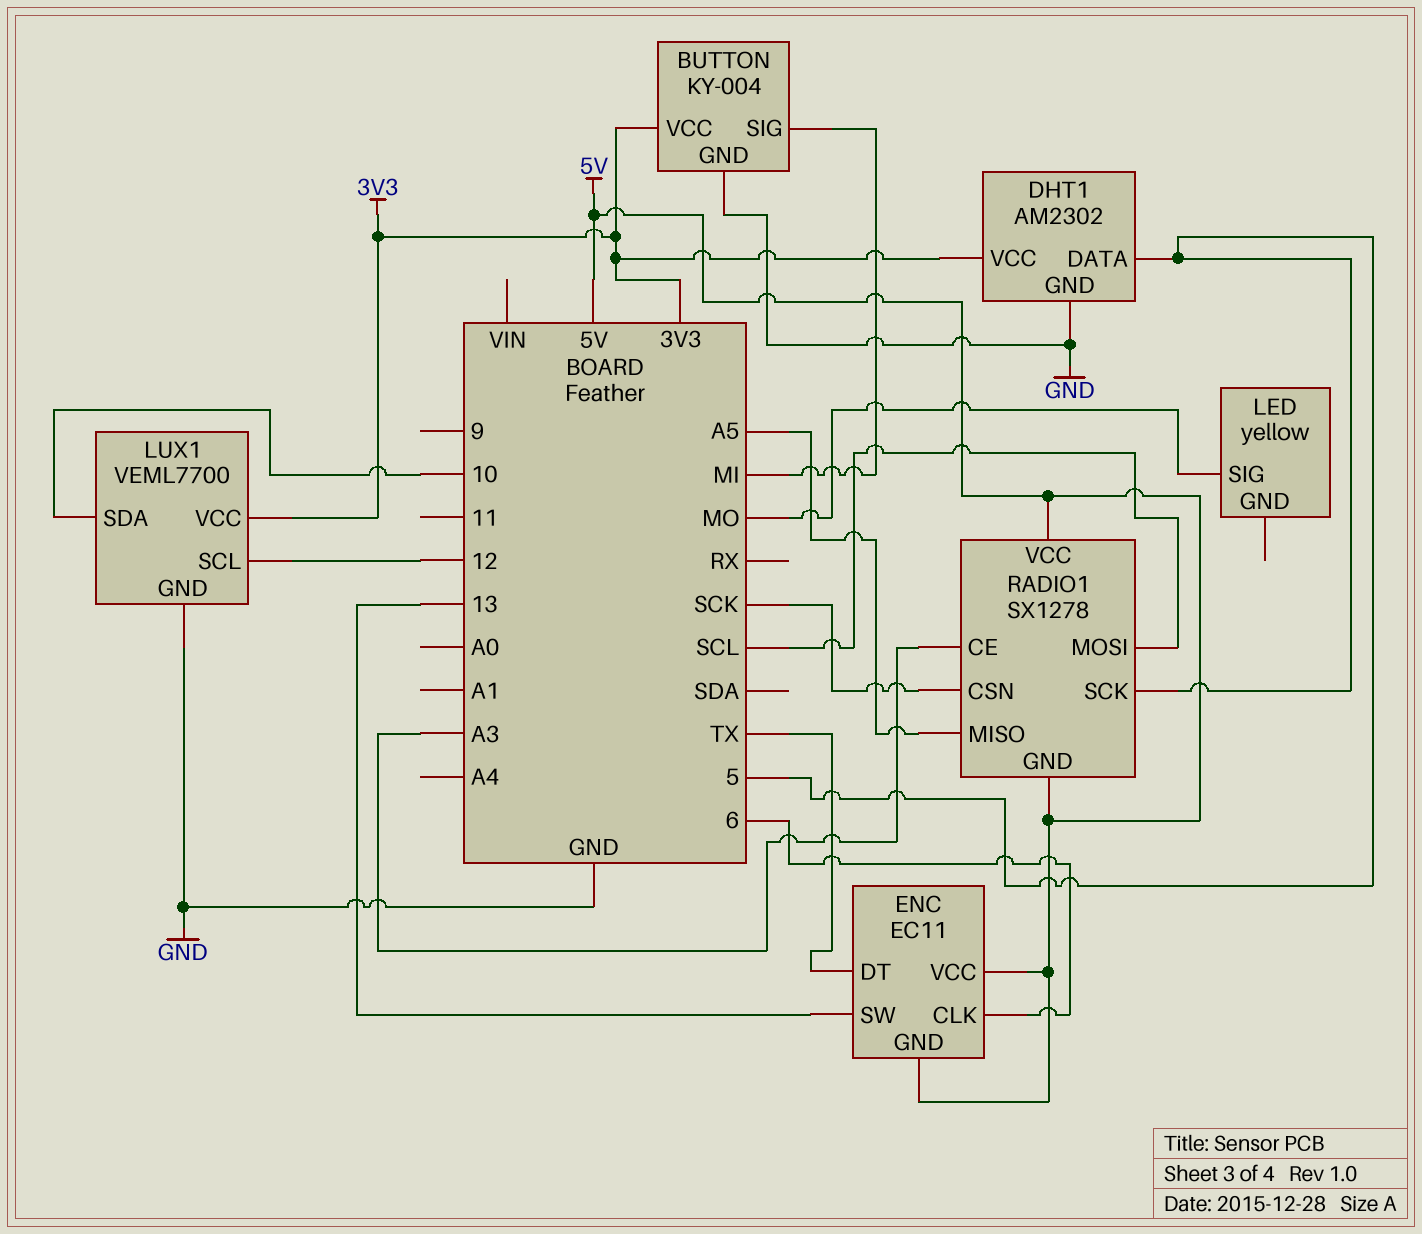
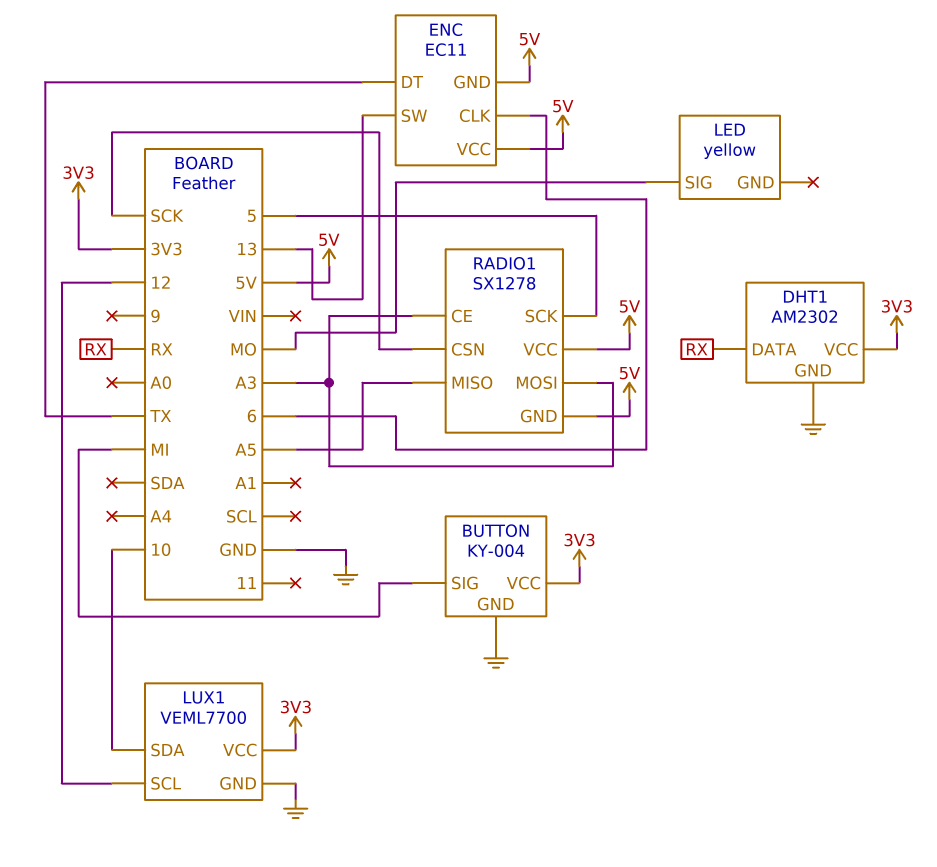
DHT1 pin DATA: 5 -> RX
RADIO1 pin MOSI: SCL -> A3

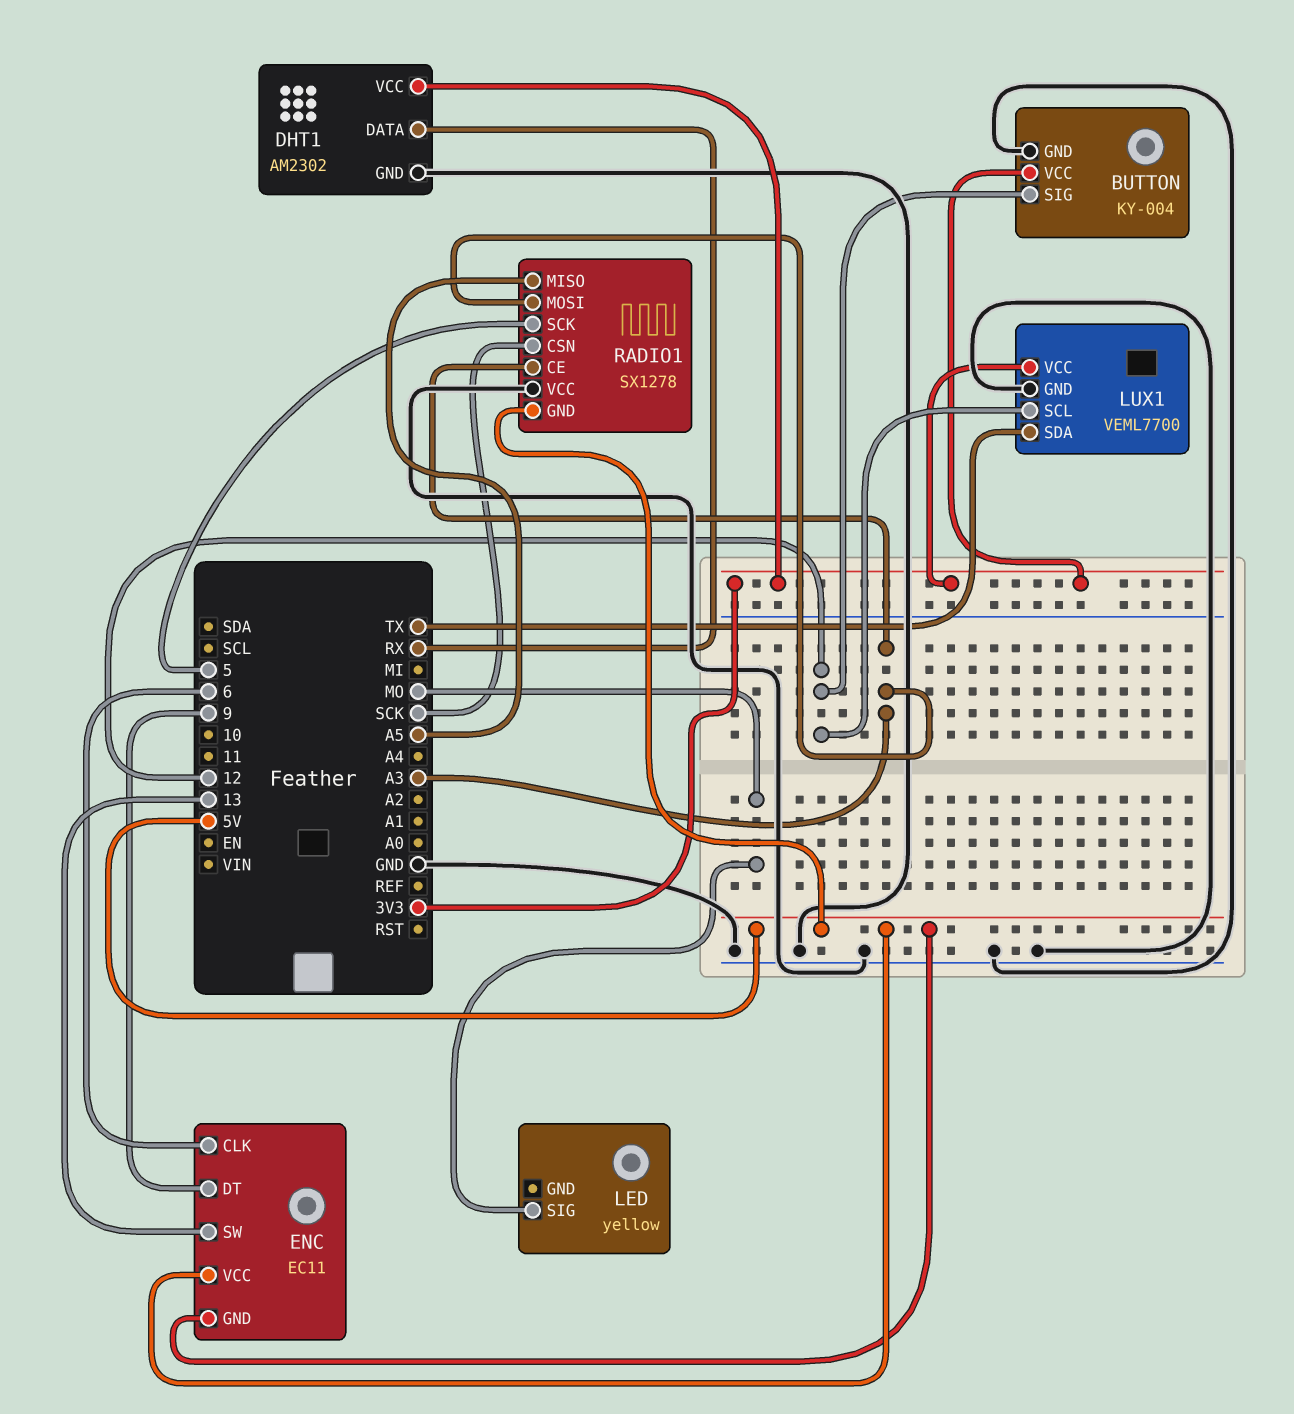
BUTTON pin SIG: MI -> 12
ENC pin DT: TX -> 9
LUX1 pin SDA: 10 -> TX
RADIO1 pin VCC: 5V -> GND

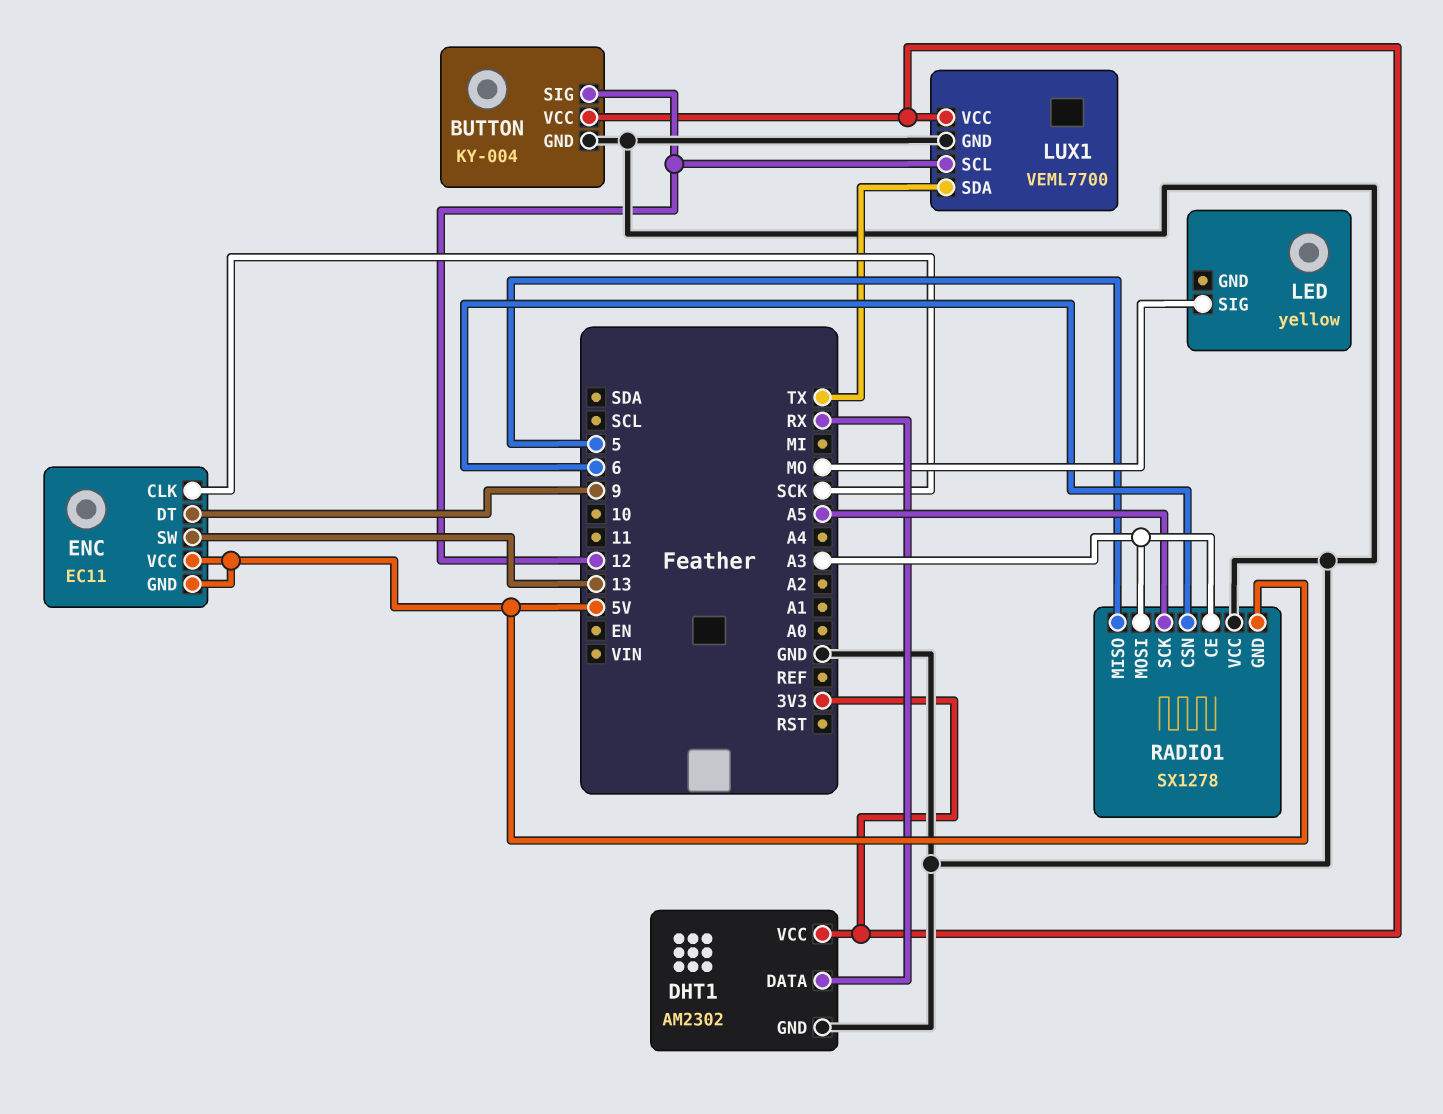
ENC pin CLK: 6 -> SCK
RADIO1 pin CSN: SCK -> 6
RADIO1 pin MISO: A5 -> 5
RADIO1 pin SCK: 5 -> A5

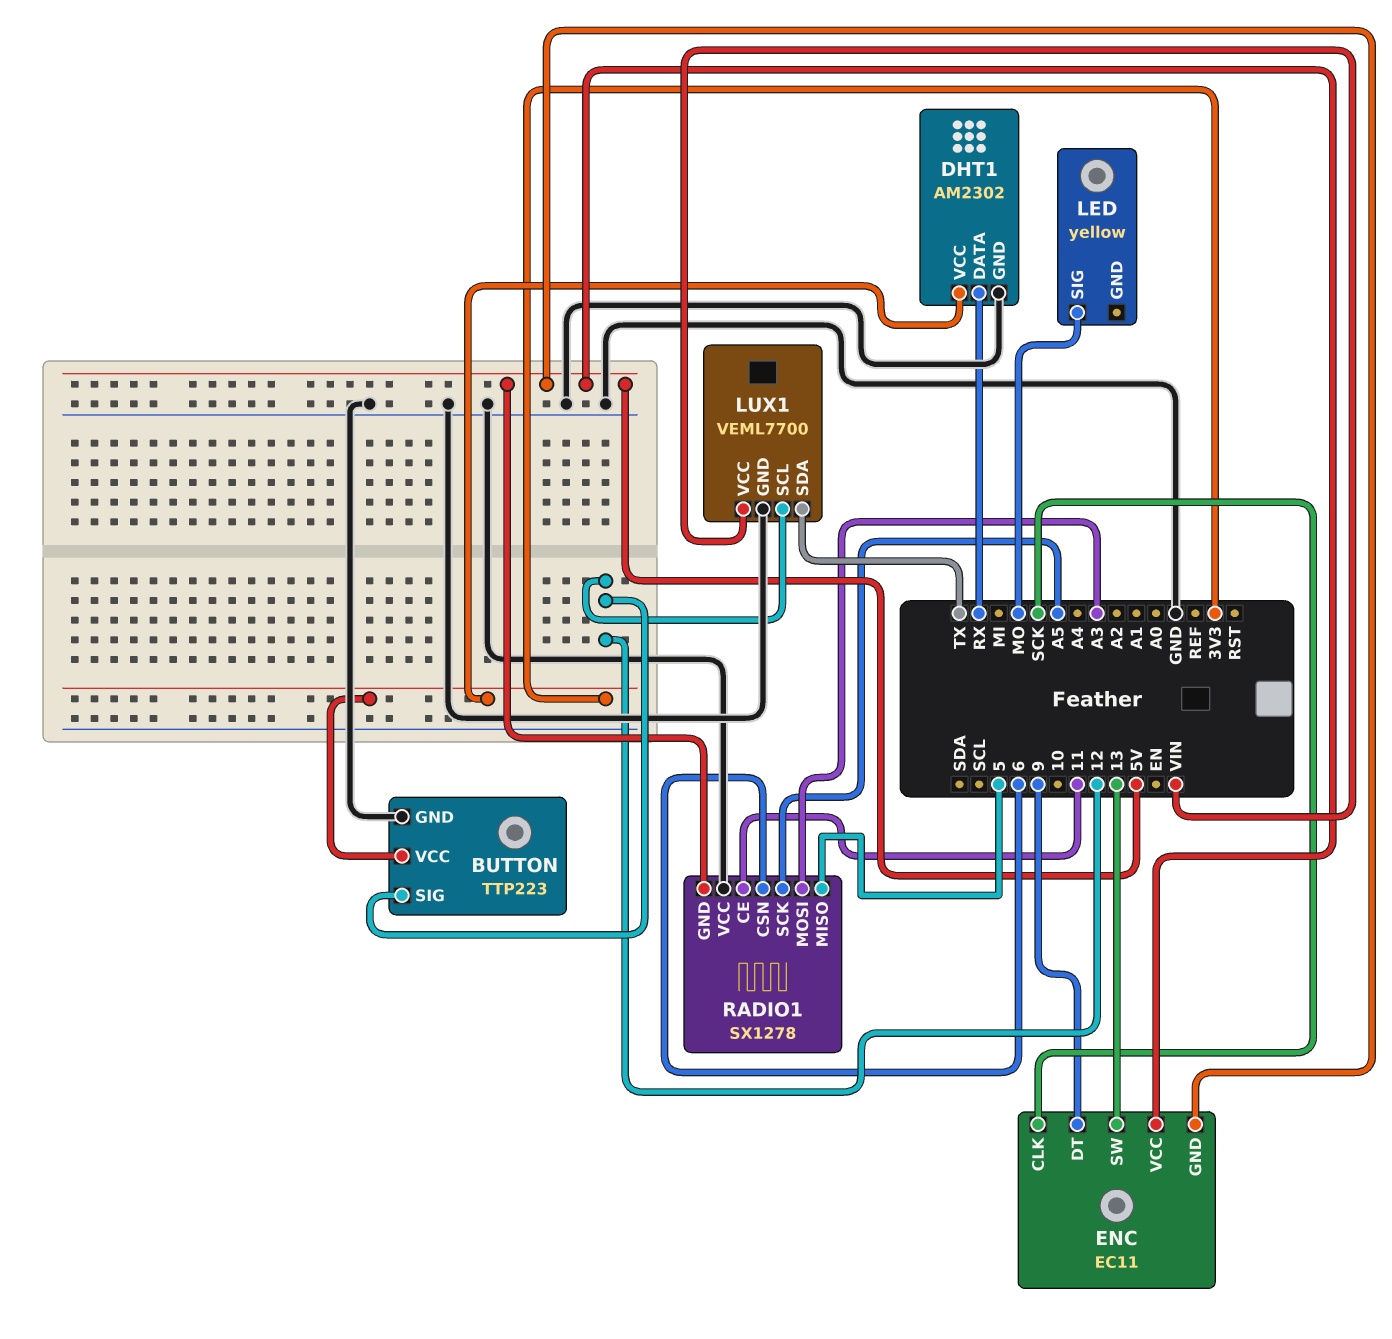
BUTTON: KY-004 -> TTP223
LUX1 pin VCC: 3V3 -> VIN
RADIO1 pin CE: A3 -> 11

